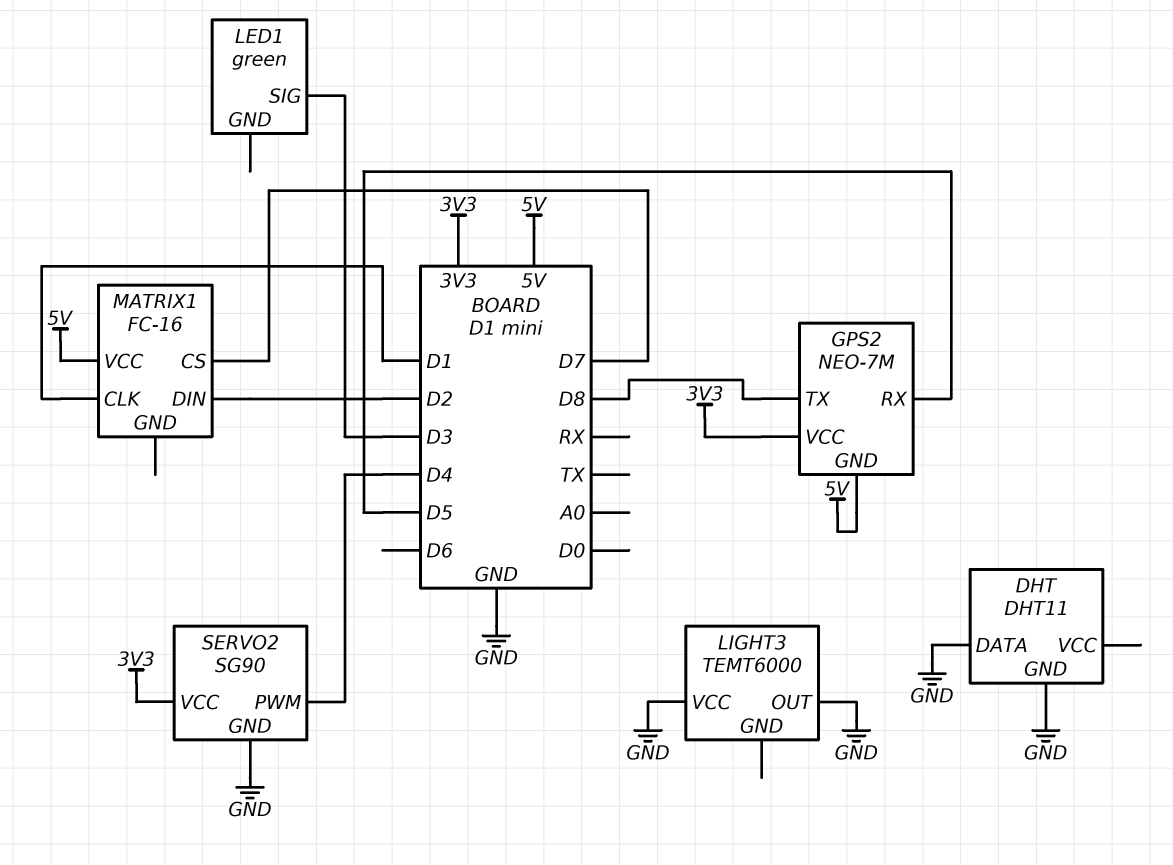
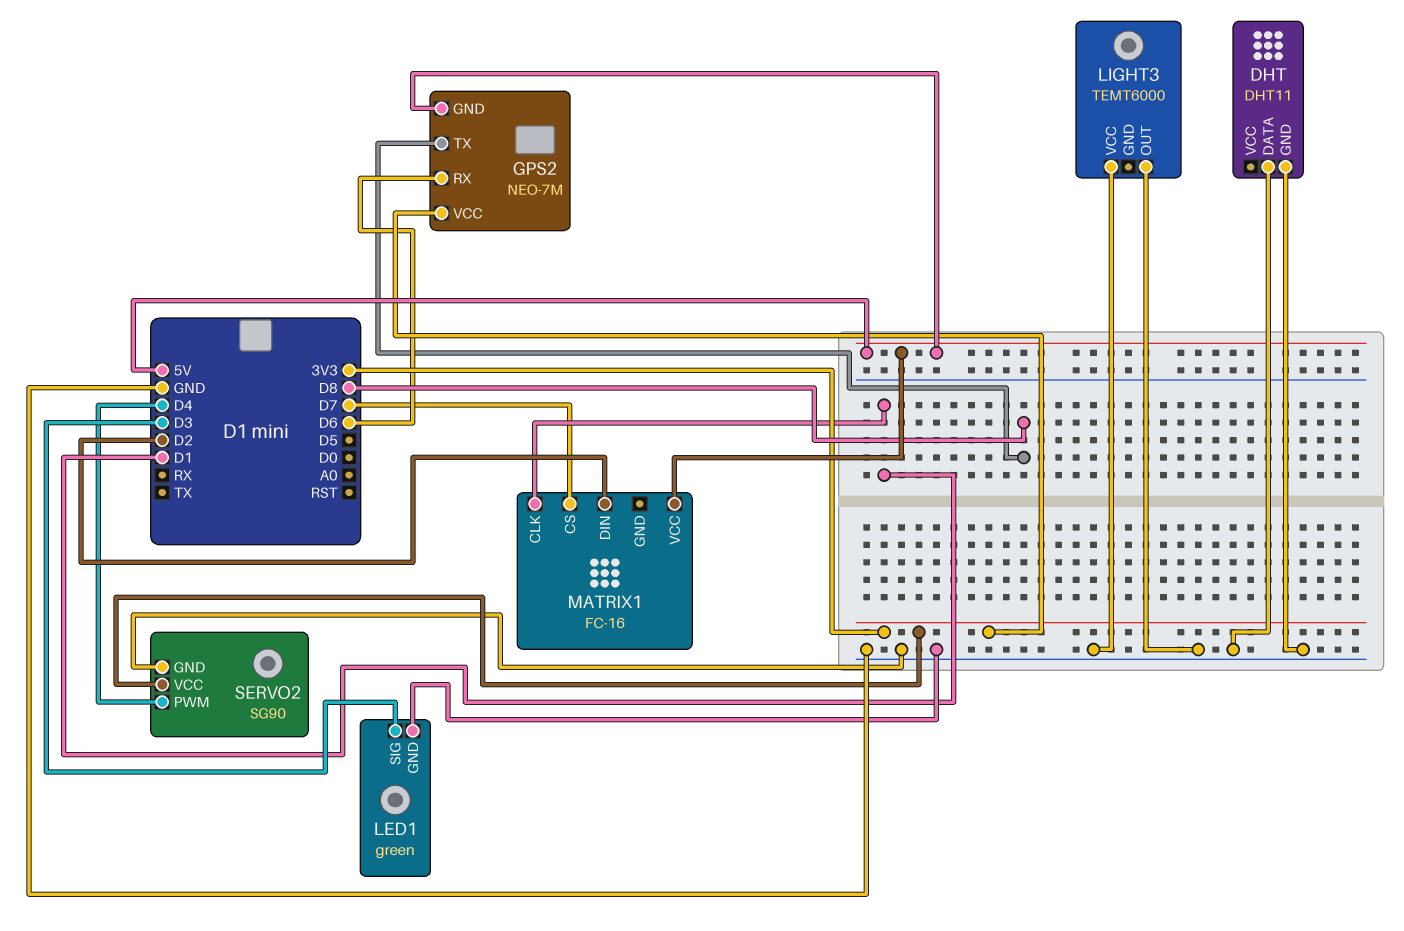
GPS2 pin RX: D5 -> D6
LED1 pin GND: none -> GND

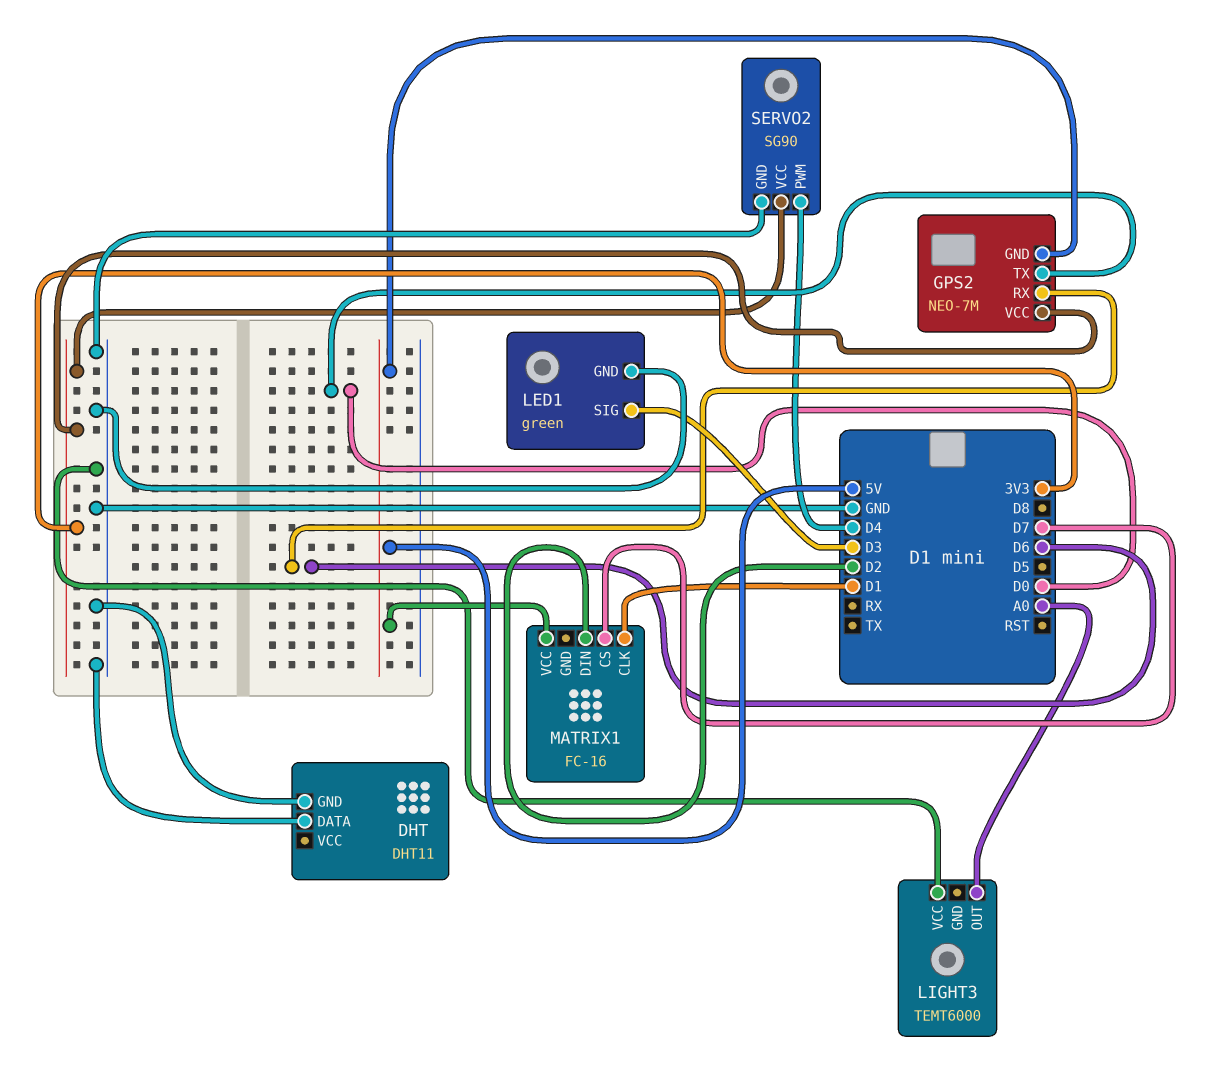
GPS2 pin TX: D8 -> D0
LIGHT3 pin OUT: GND -> A0

